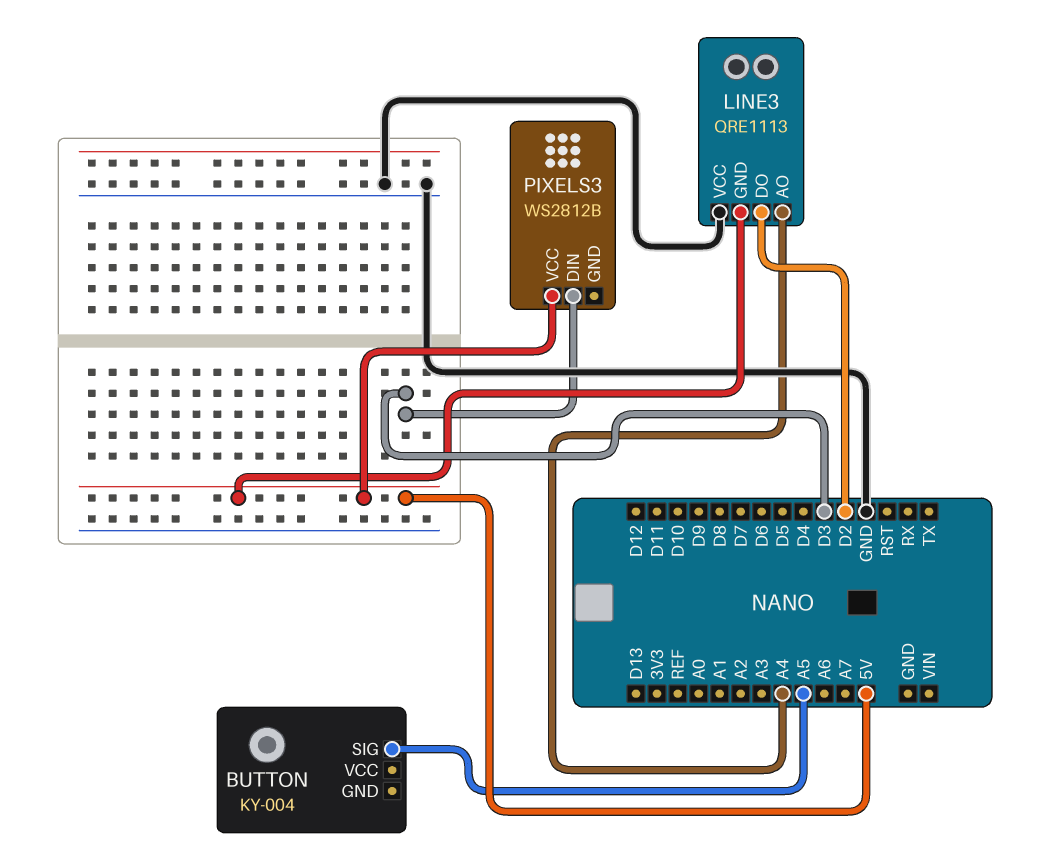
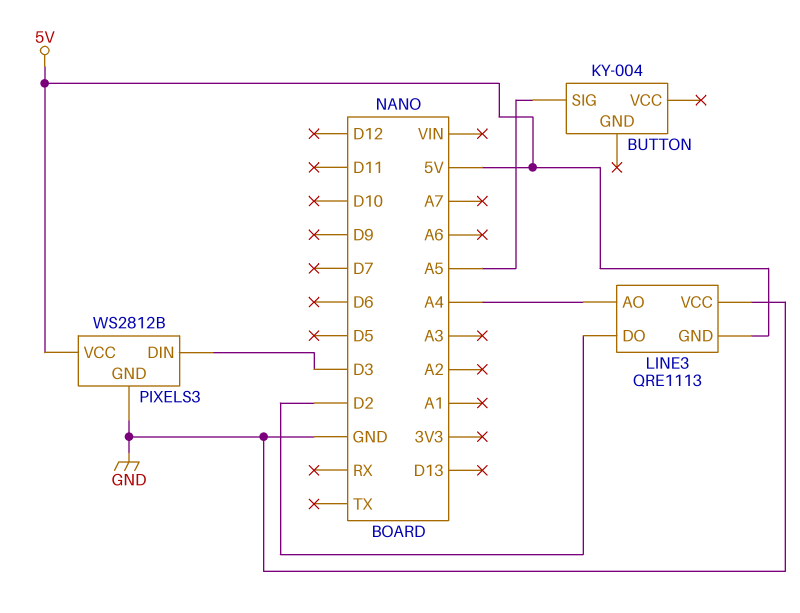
PIXELS3 pin GND: none -> GND

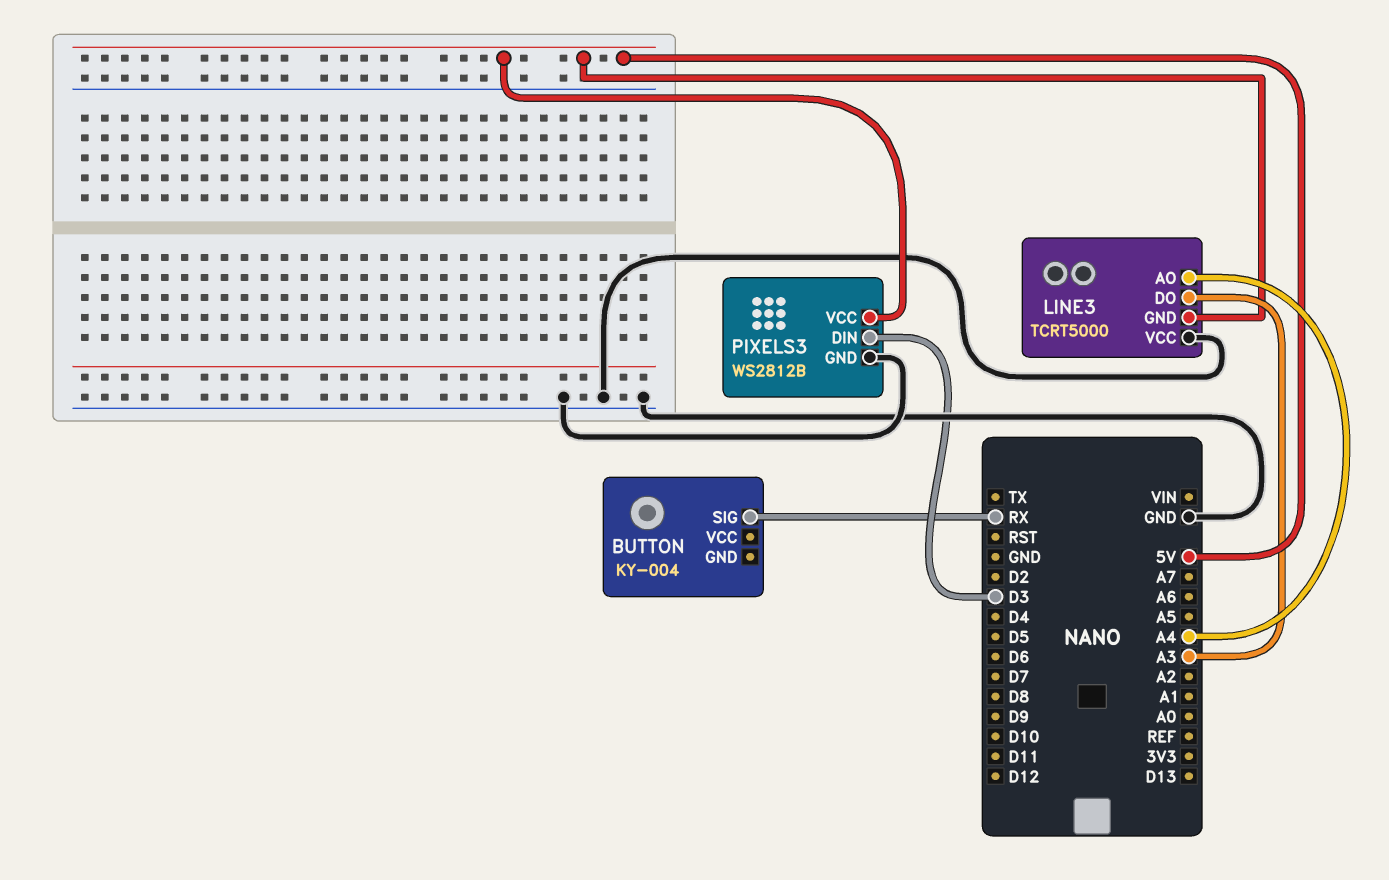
BUTTON pin SIG: A5 -> RX
LINE3: QRE1113 -> TCRT5000
LINE3 pin DO: D2 -> A3

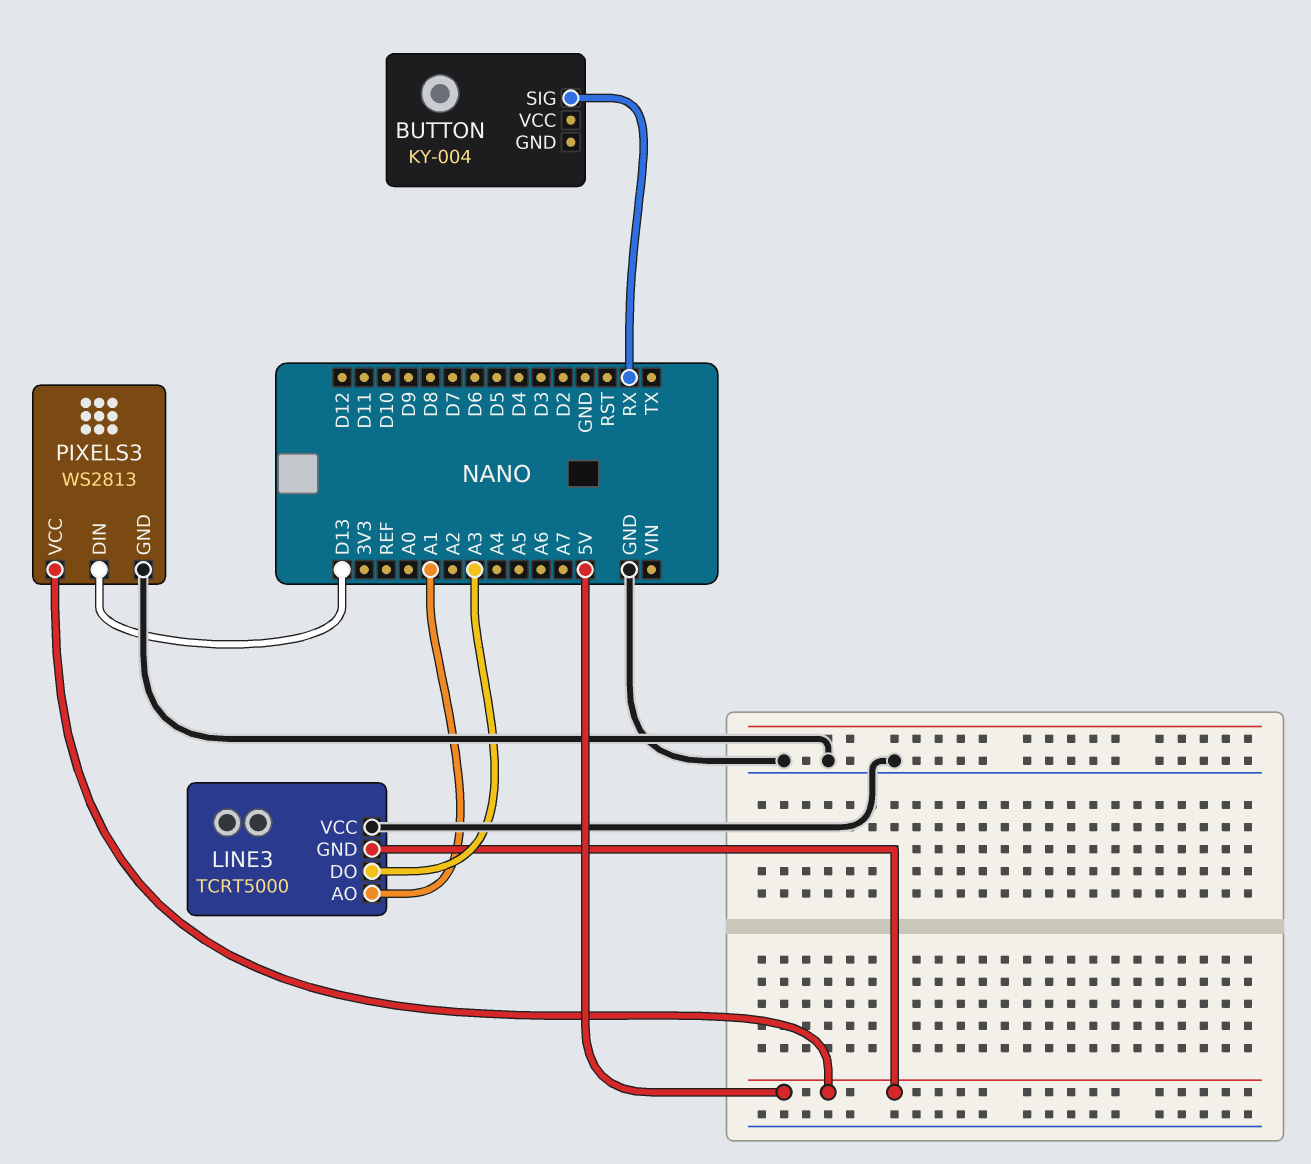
LINE3 pin AO: A4 -> A1
PIXELS3: WS2812B -> WS2813
PIXELS3 pin DIN: D3 -> D13

